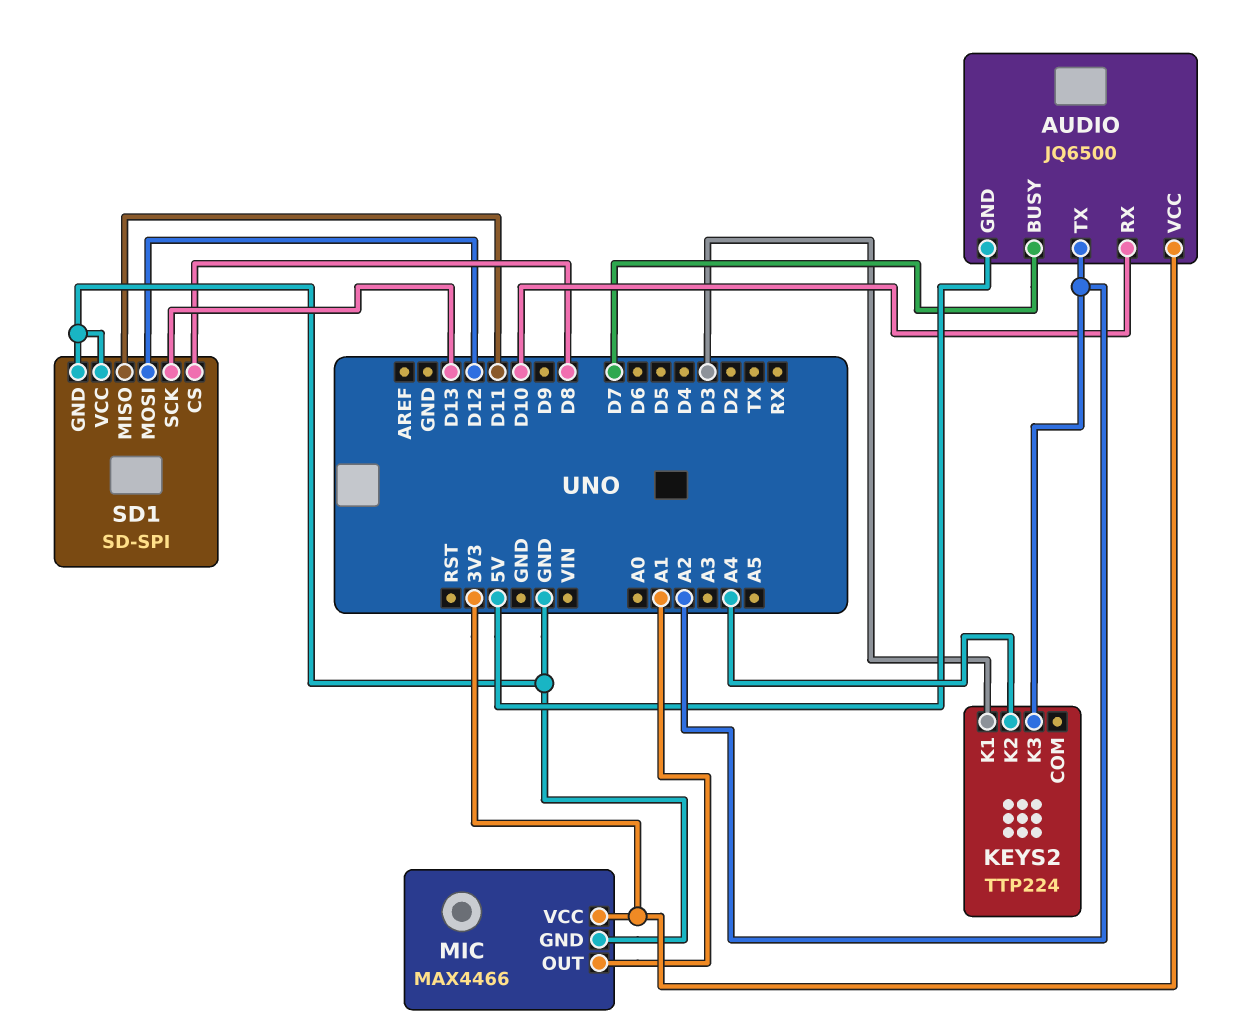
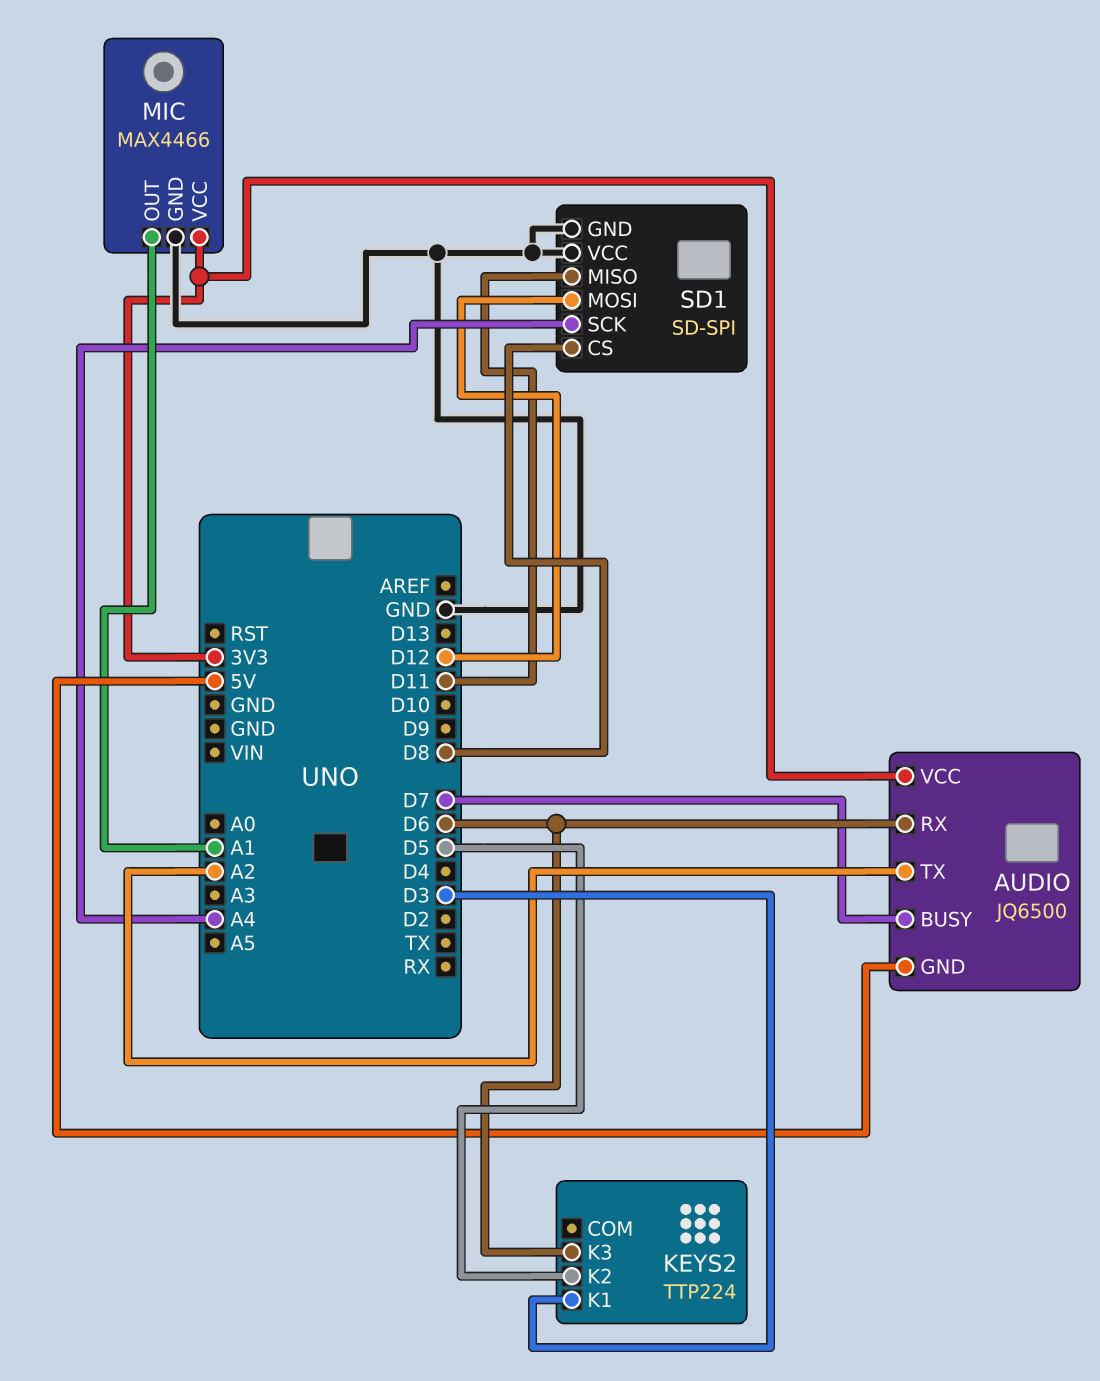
AUDIO pin RX: D10 -> D6
KEYS2 pin K2: A4 -> D5
KEYS2 pin K3: A2 -> D6
SD1 pin SCK: D13 -> A4

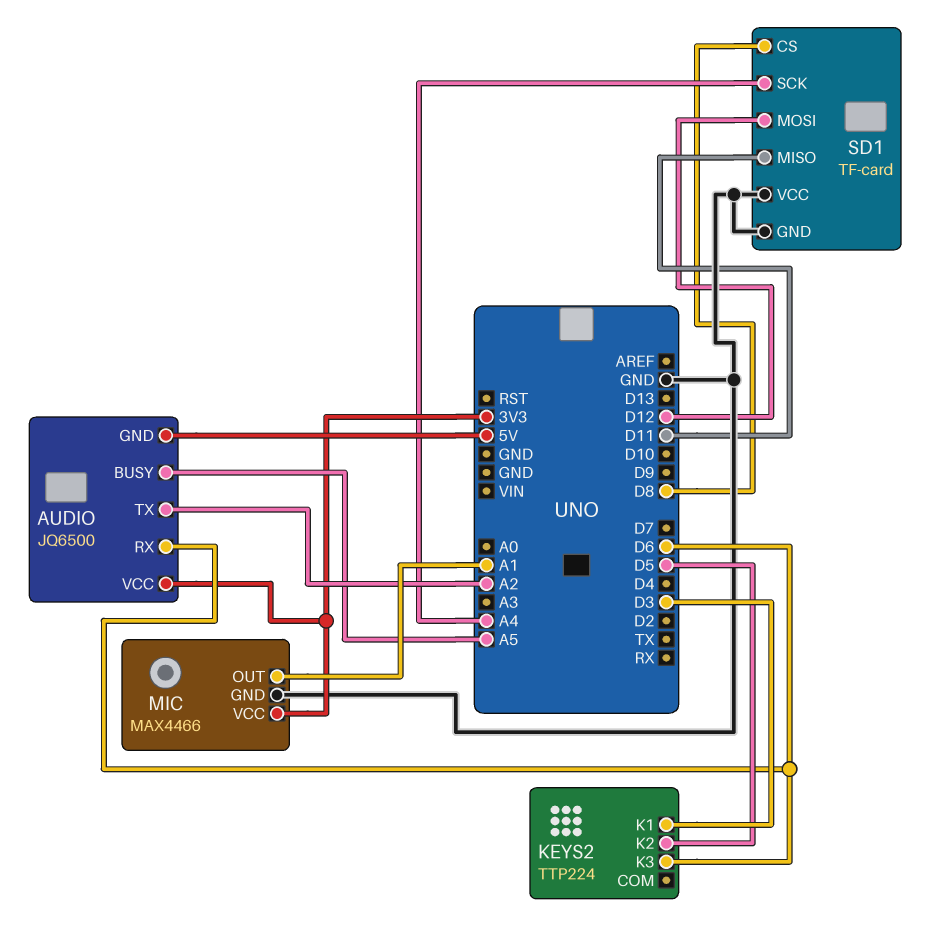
AUDIO pin BUSY: D7 -> A5
SD1: SD-SPI -> TF-card

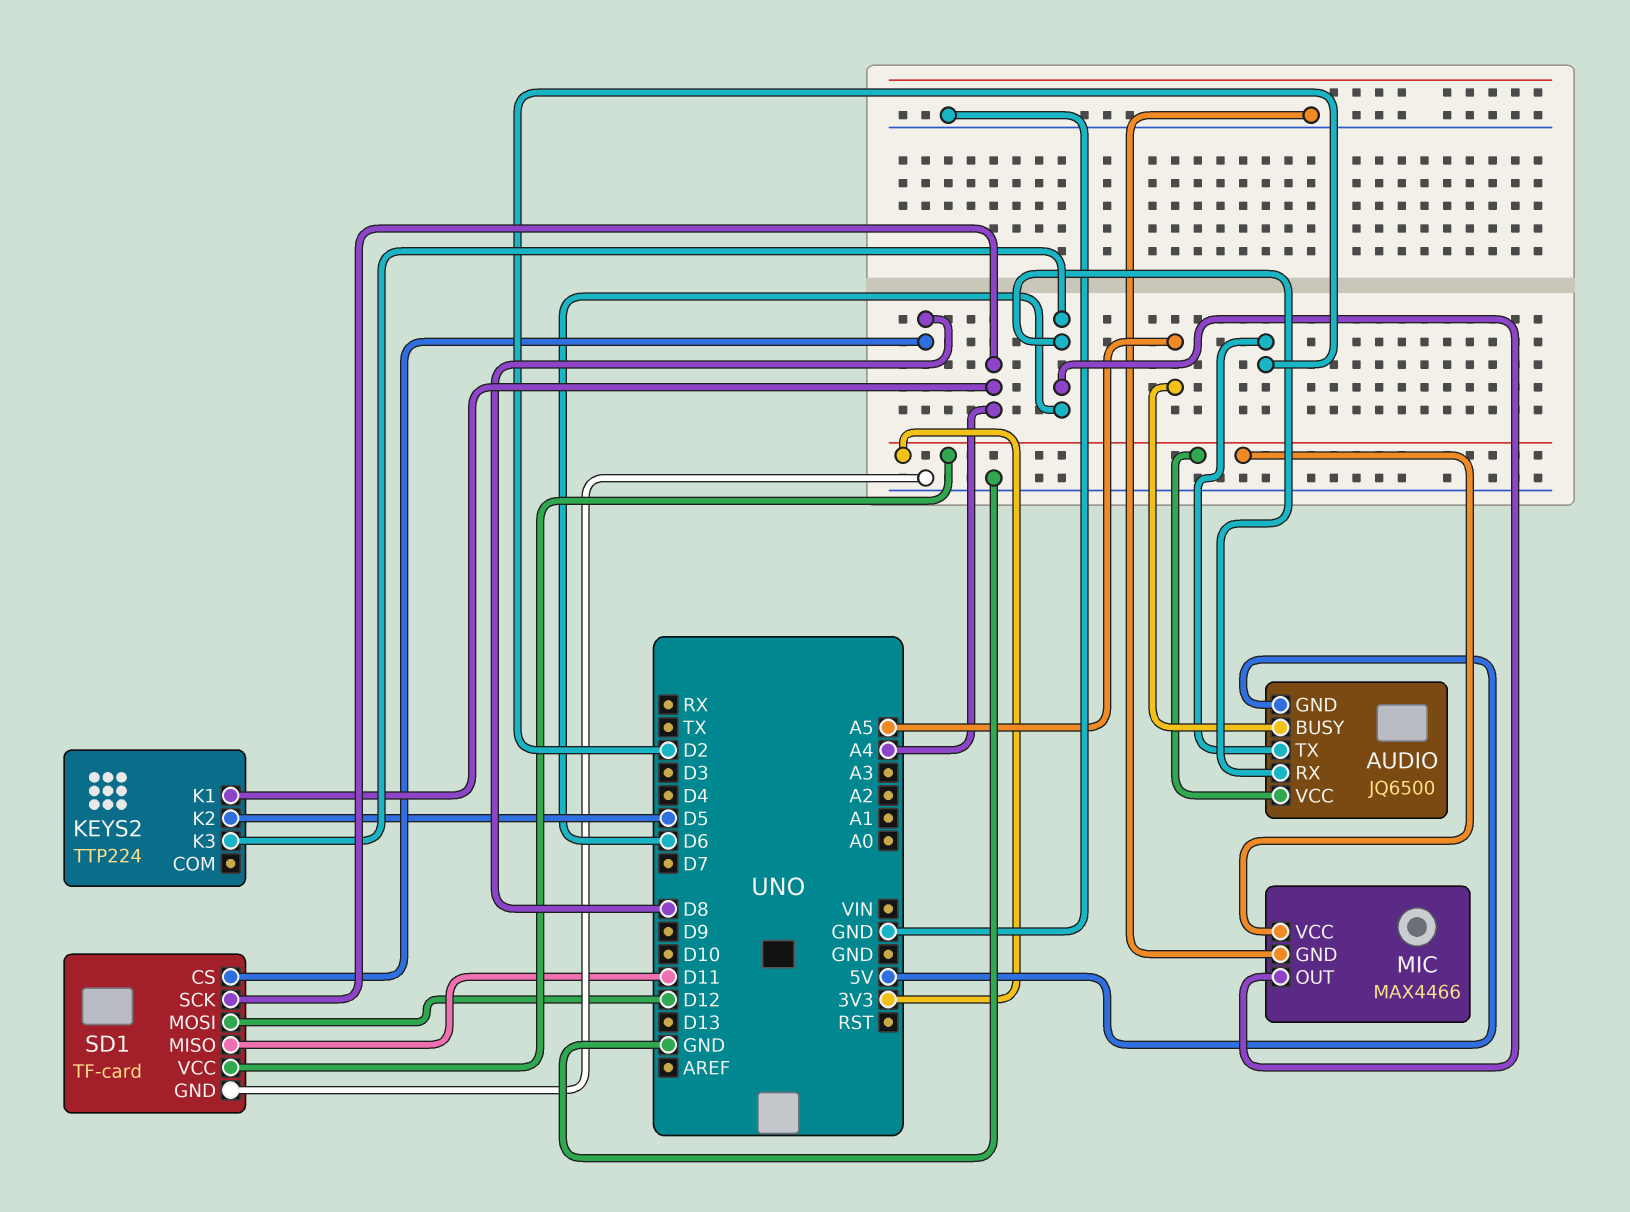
AUDIO pin TX: A2 -> D2
KEYS2 pin K1: D3 -> A4
MIC pin OUT: A1 -> D6
SD1 pin VCC: GND -> 3V3

